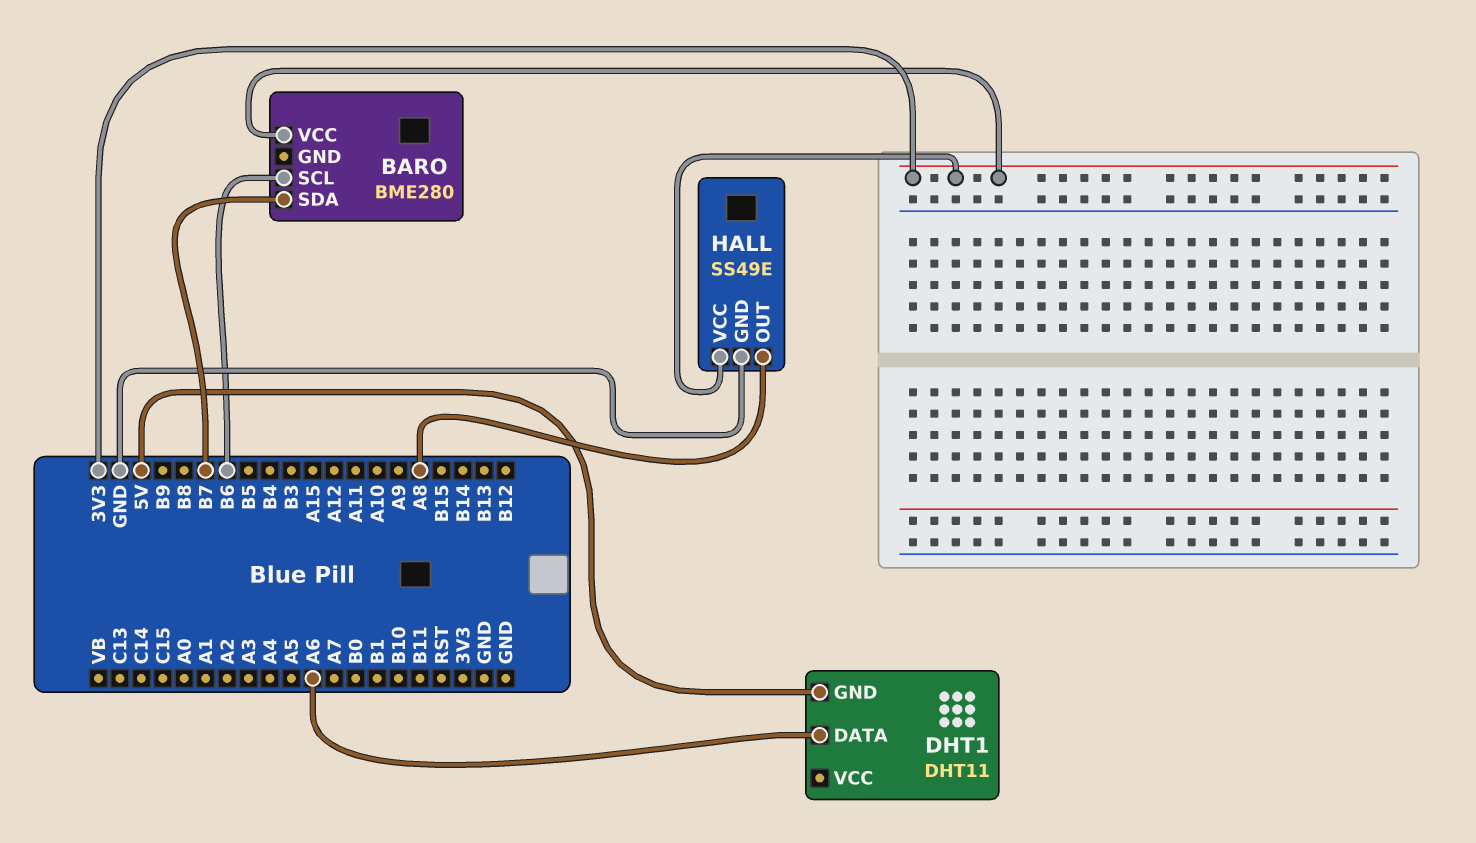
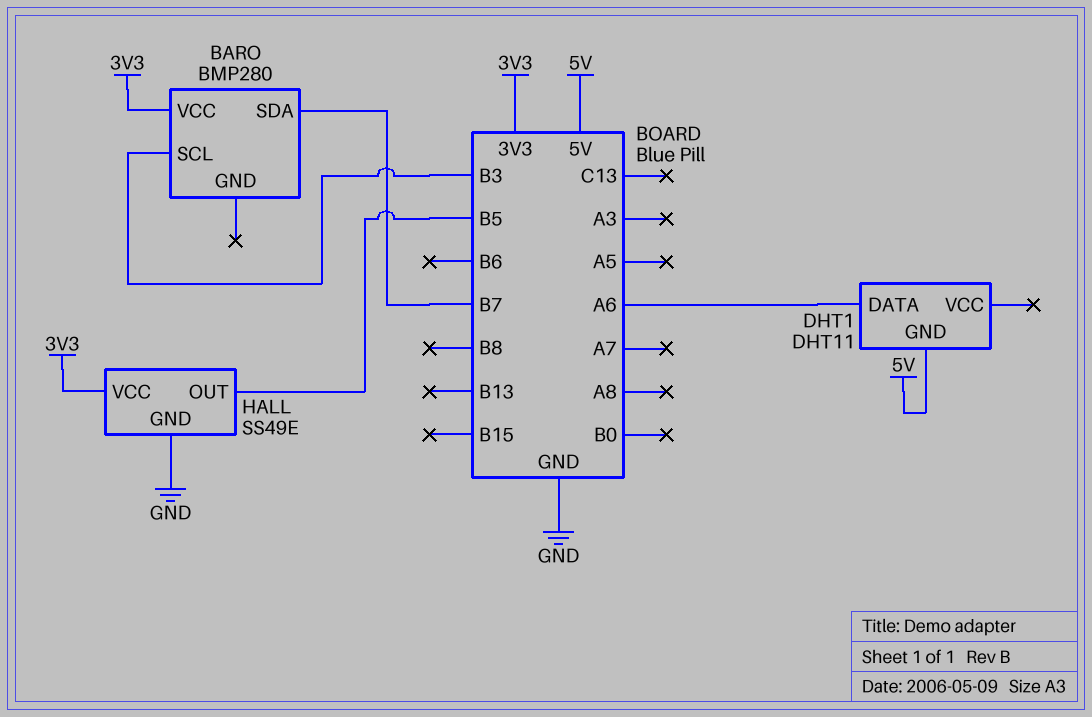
BARO: BME280 -> BMP280
BARO pin SCL: B6 -> B3
HALL pin OUT: A8 -> B5

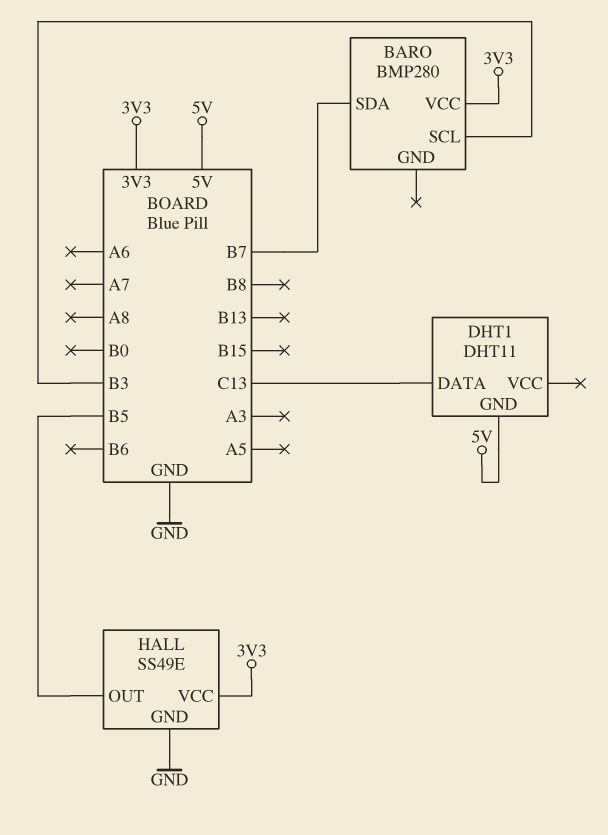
DHT1 pin DATA: A6 -> C13

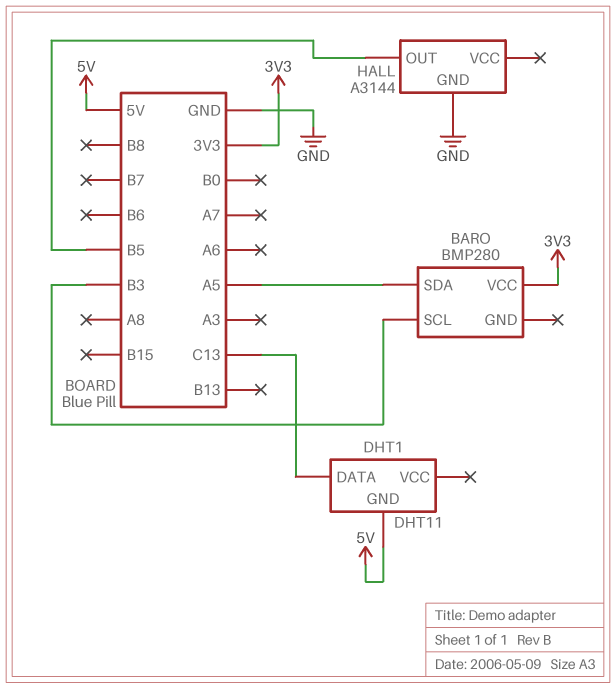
BARO pin SDA: B7 -> A5
HALL: SS49E -> A3144
HALL pin VCC: 3V3 -> none

